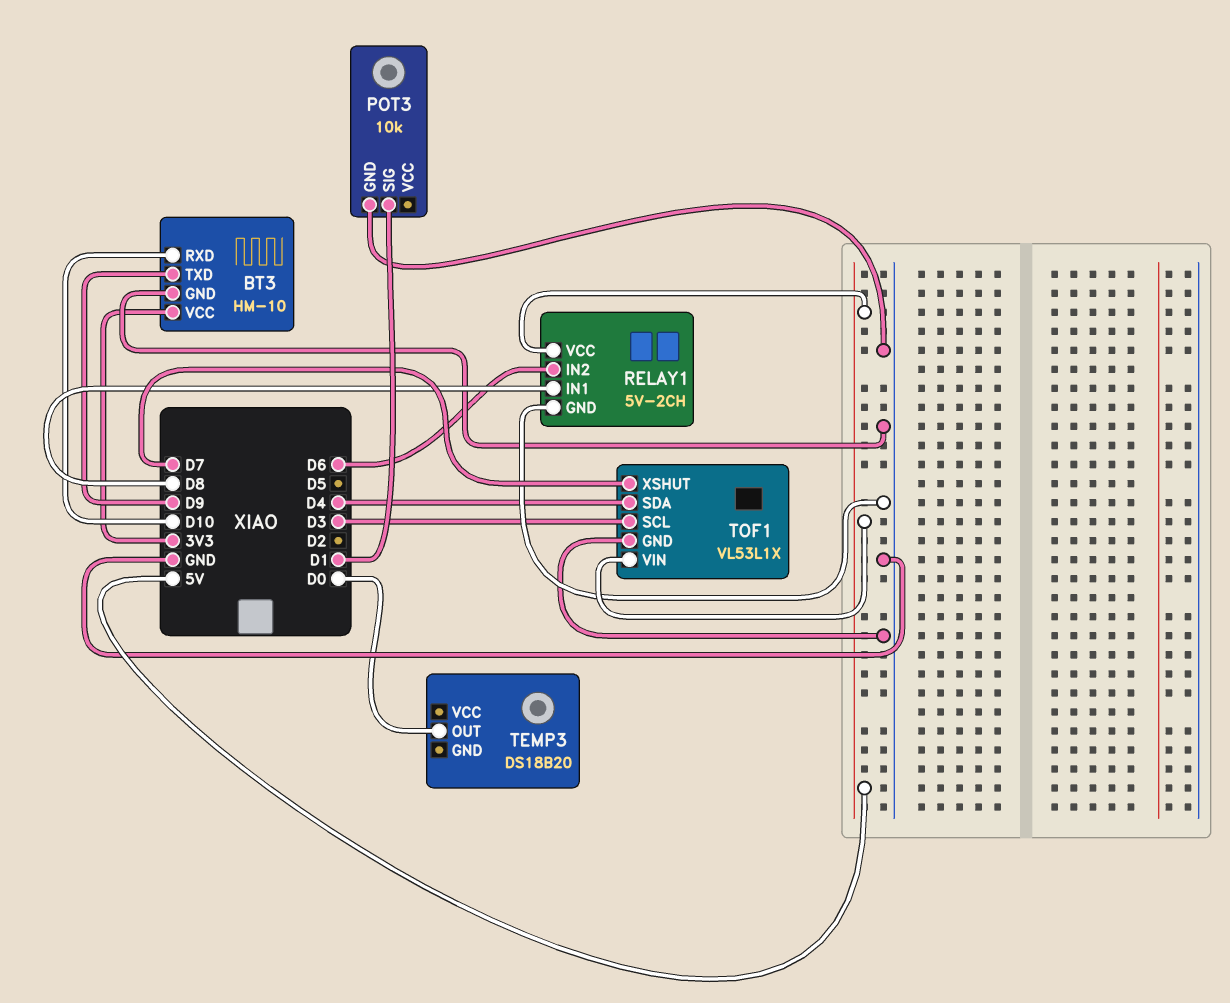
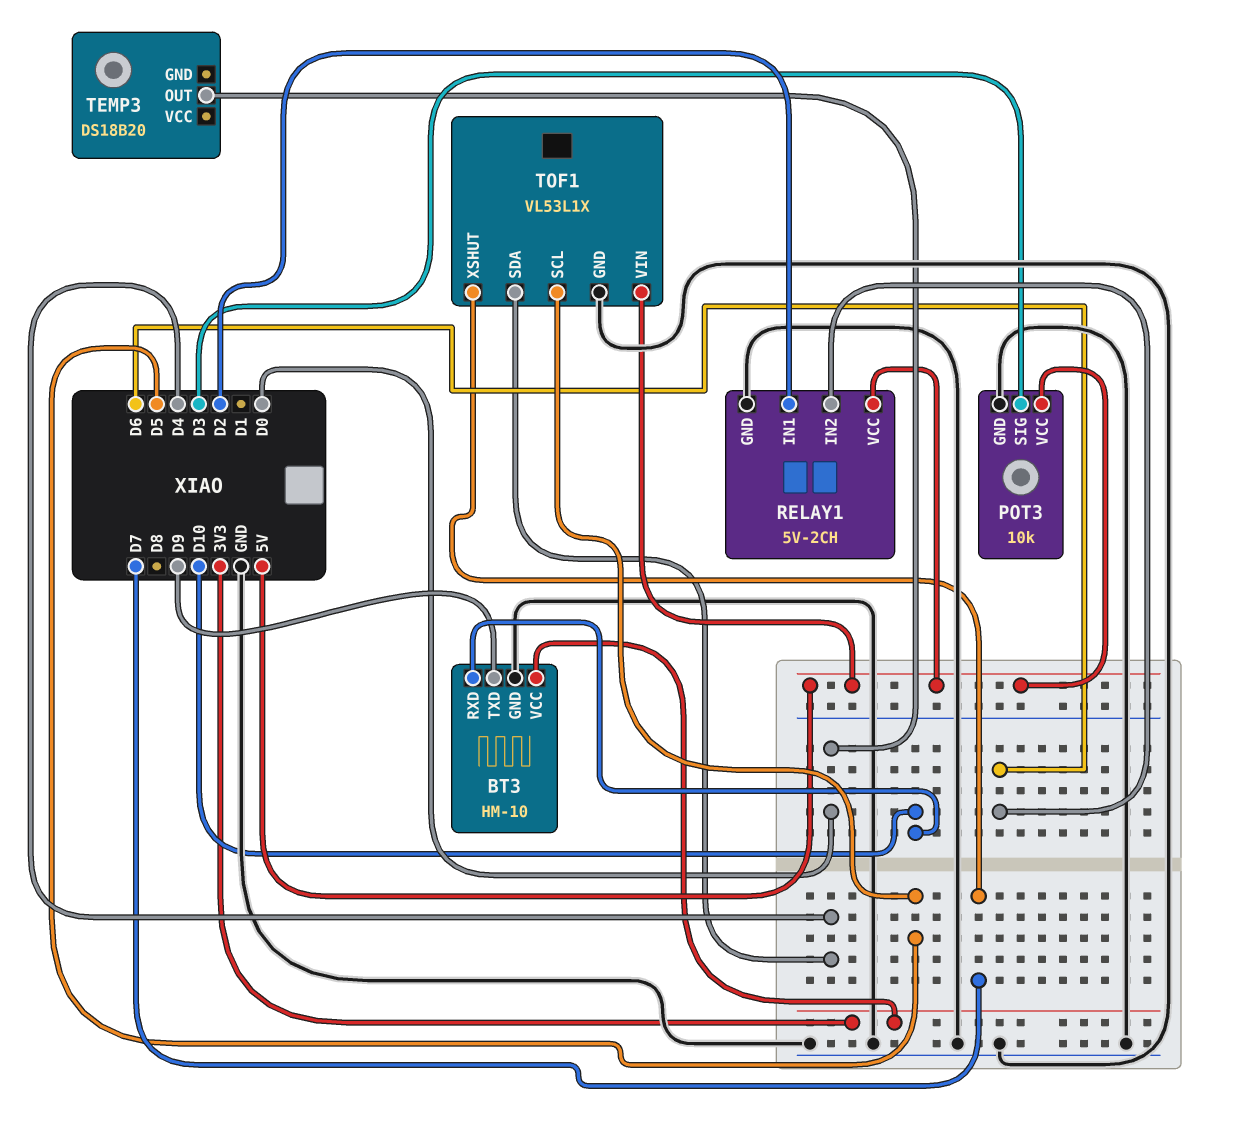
POT3 pin SIG: D1 -> D3
POT3 pin VCC: none -> 5V
RELAY1 pin IN1: D8 -> D2
TOF1 pin SCL: D3 -> D5

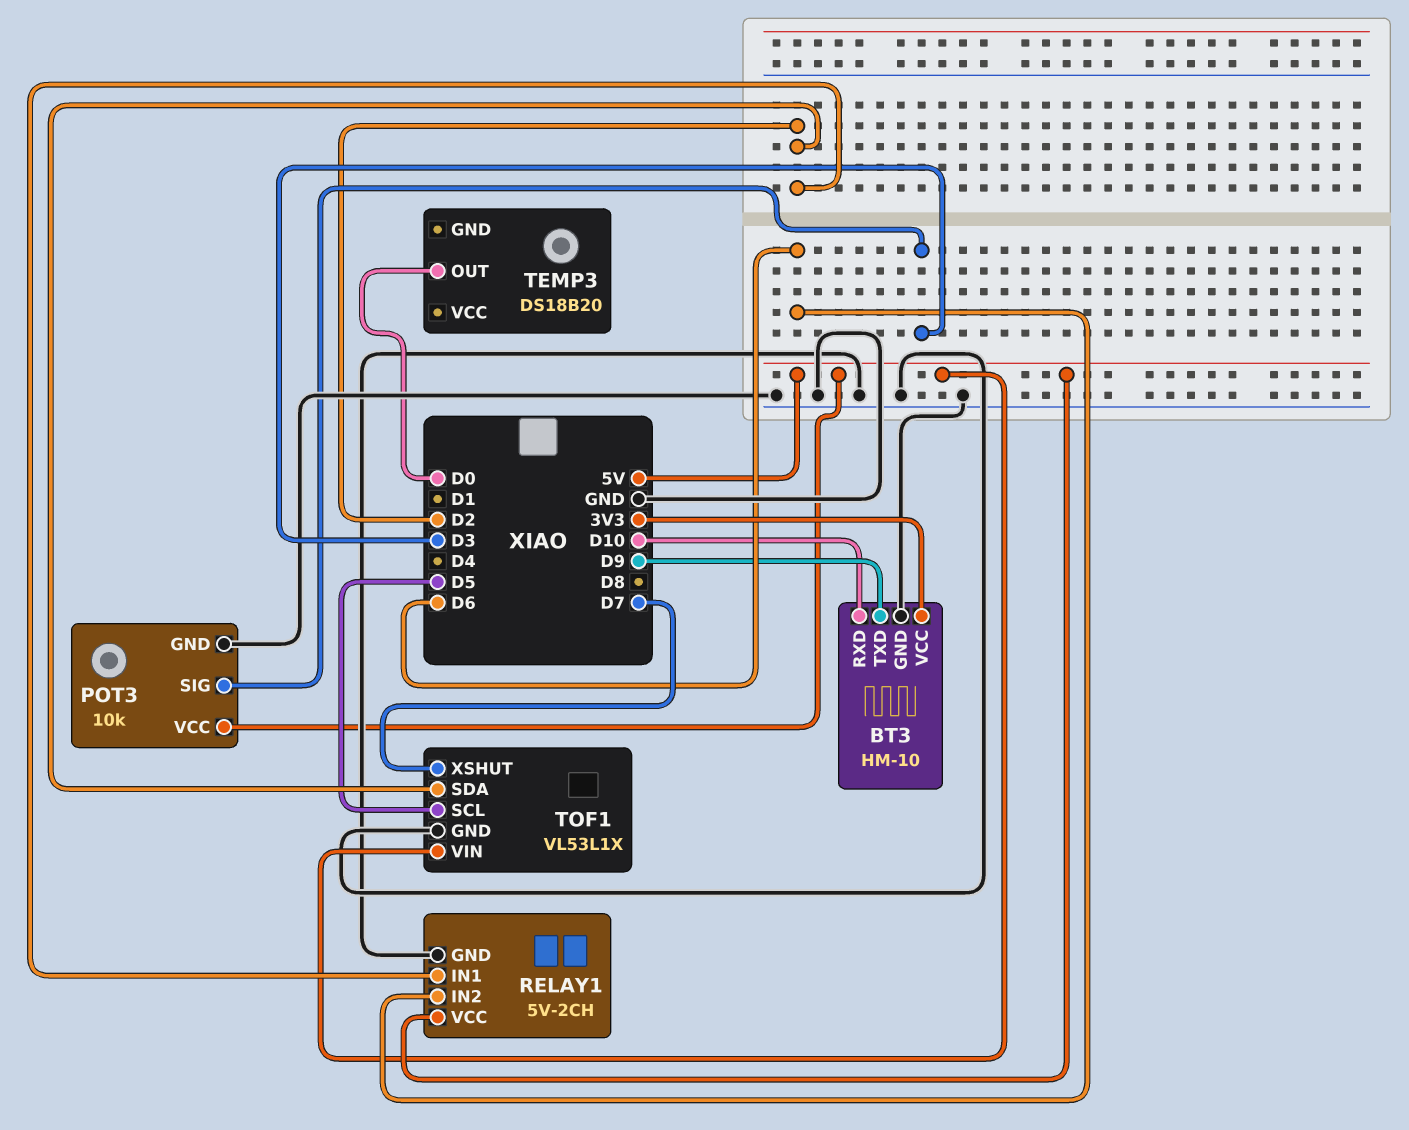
TOF1 pin SDA: D4 -> D2

